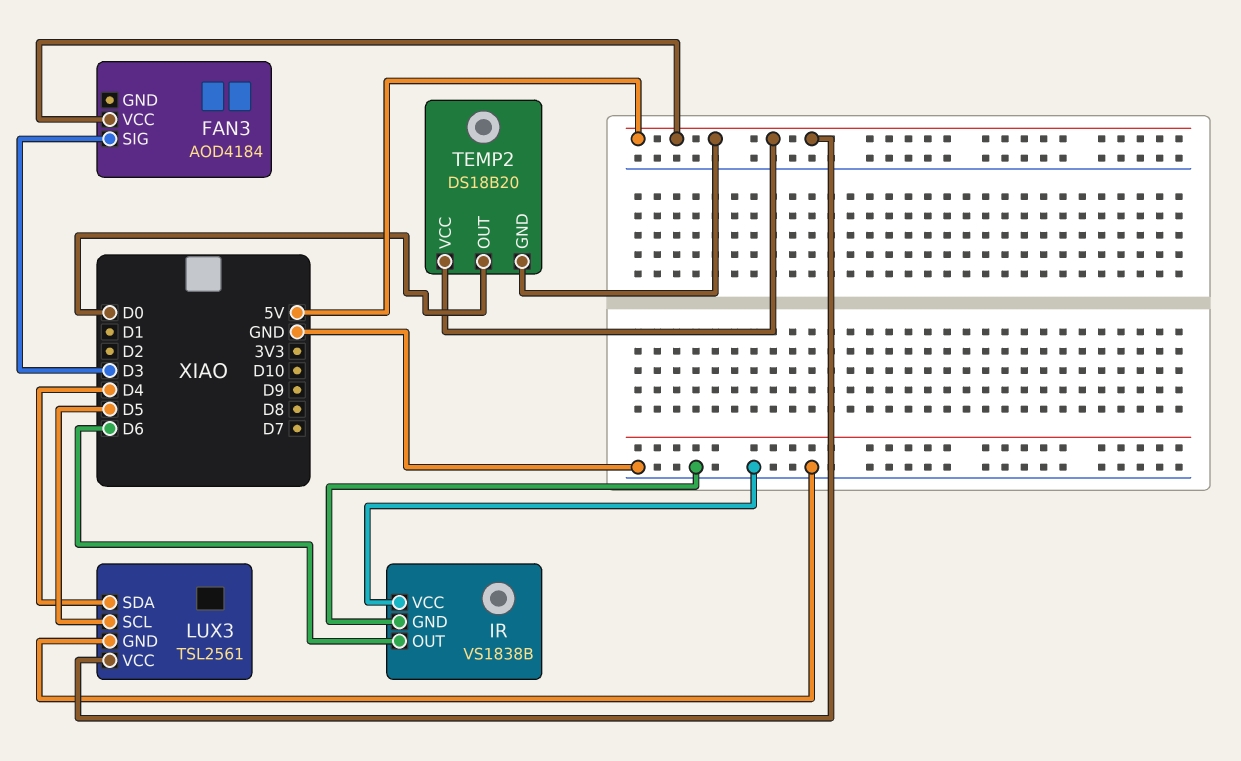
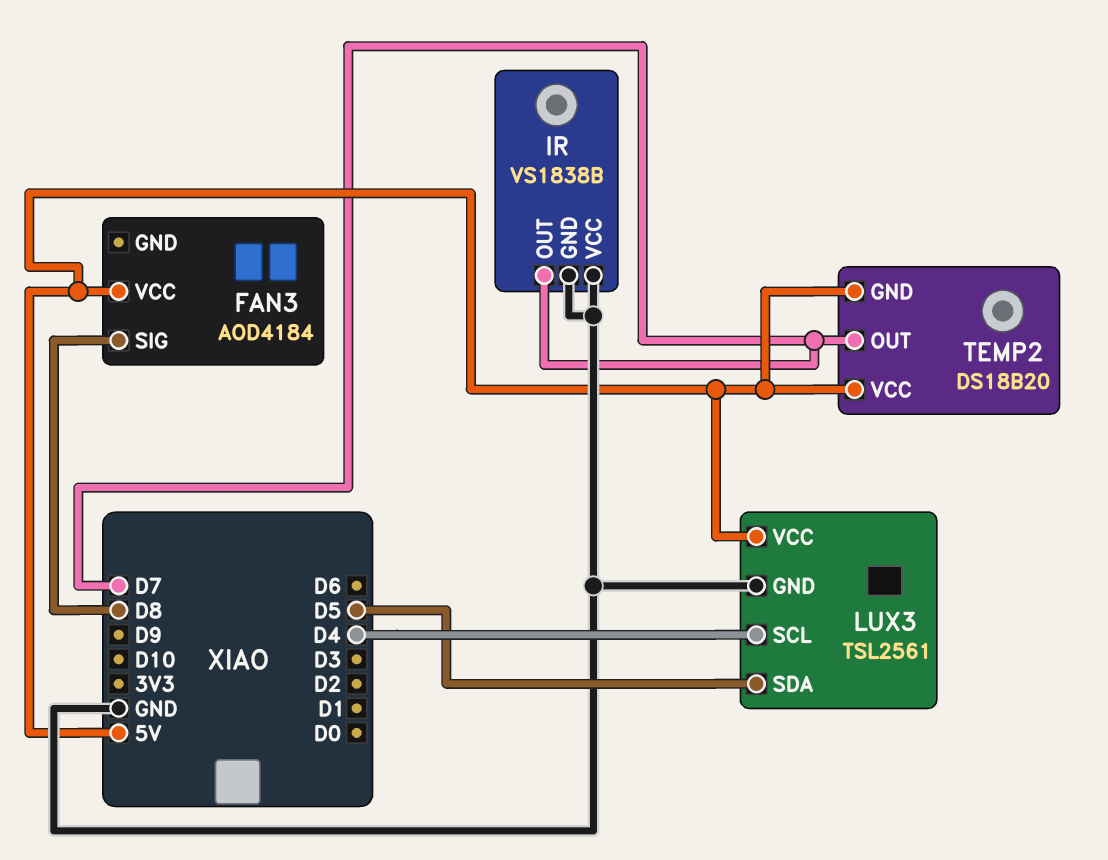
FAN3 pin SIG: D3 -> D8
IR pin OUT: D6 -> D7
LUX3 pin SCL: D5 -> D4
LUX3 pin SDA: D4 -> D5
TEMP2 pin OUT: D0 -> D7

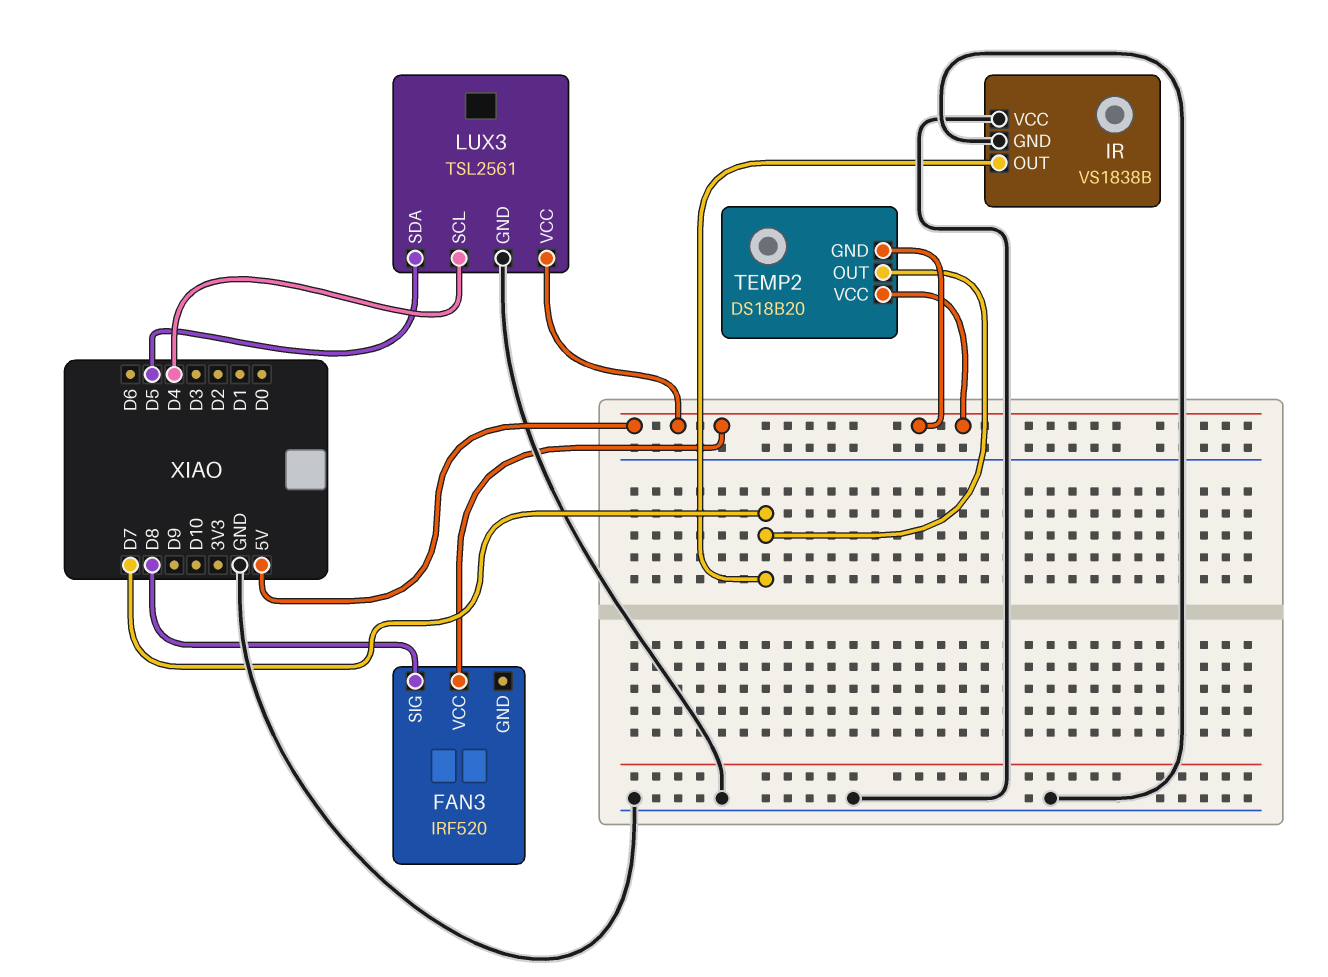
FAN3: AOD4184 -> IRF520

